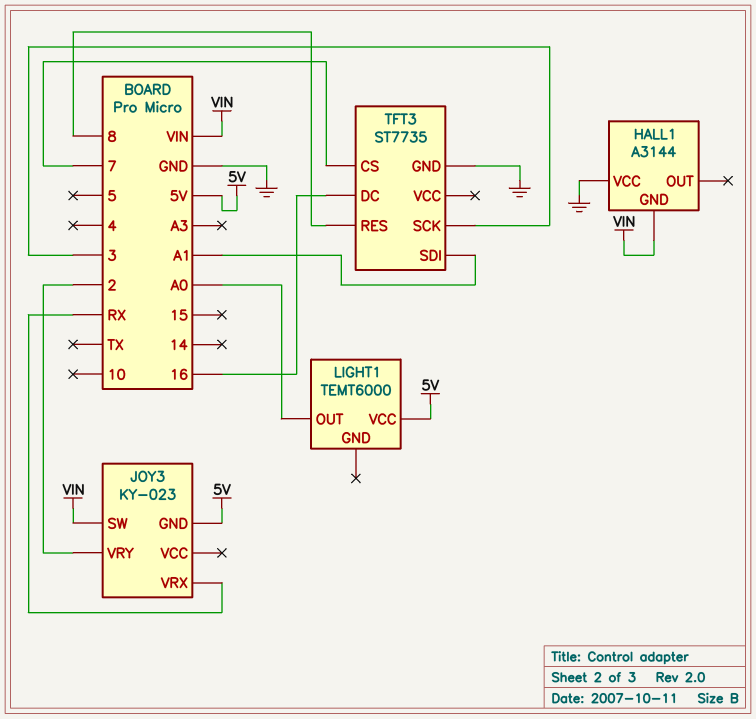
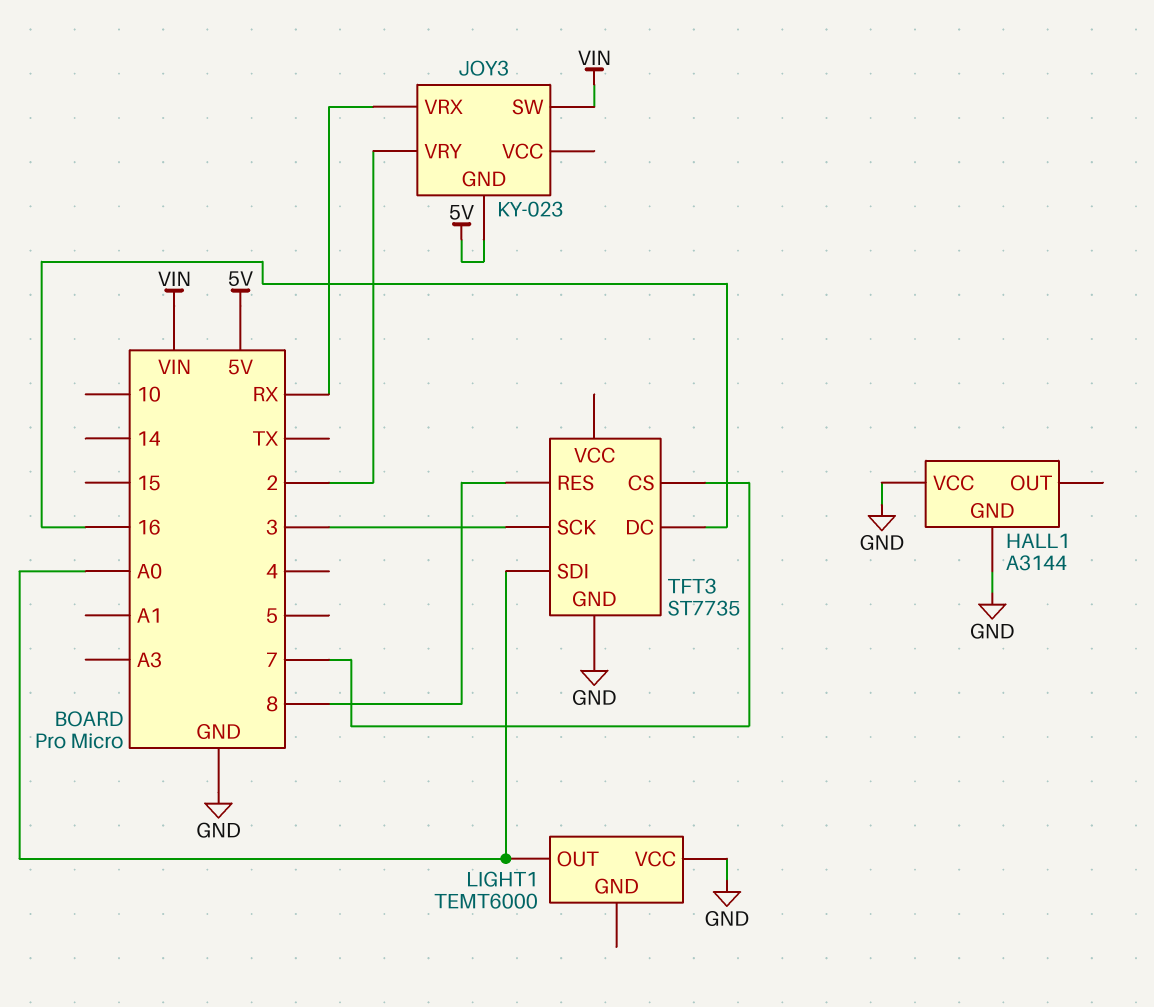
HALL1 pin GND: VIN -> GND
LIGHT1 pin VCC: 5V -> GND
TFT3 pin SDI: A1 -> A0

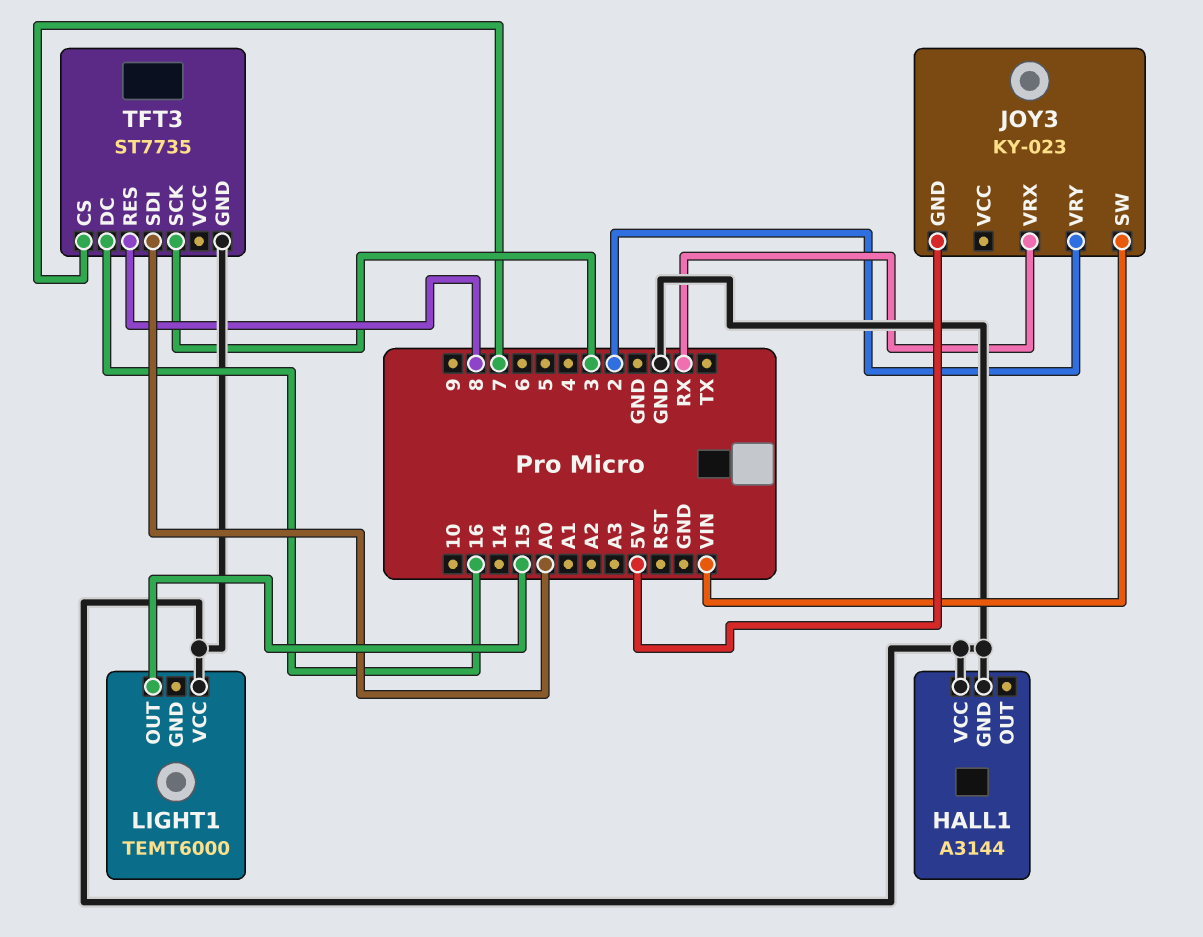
LIGHT1 pin OUT: A0 -> 15

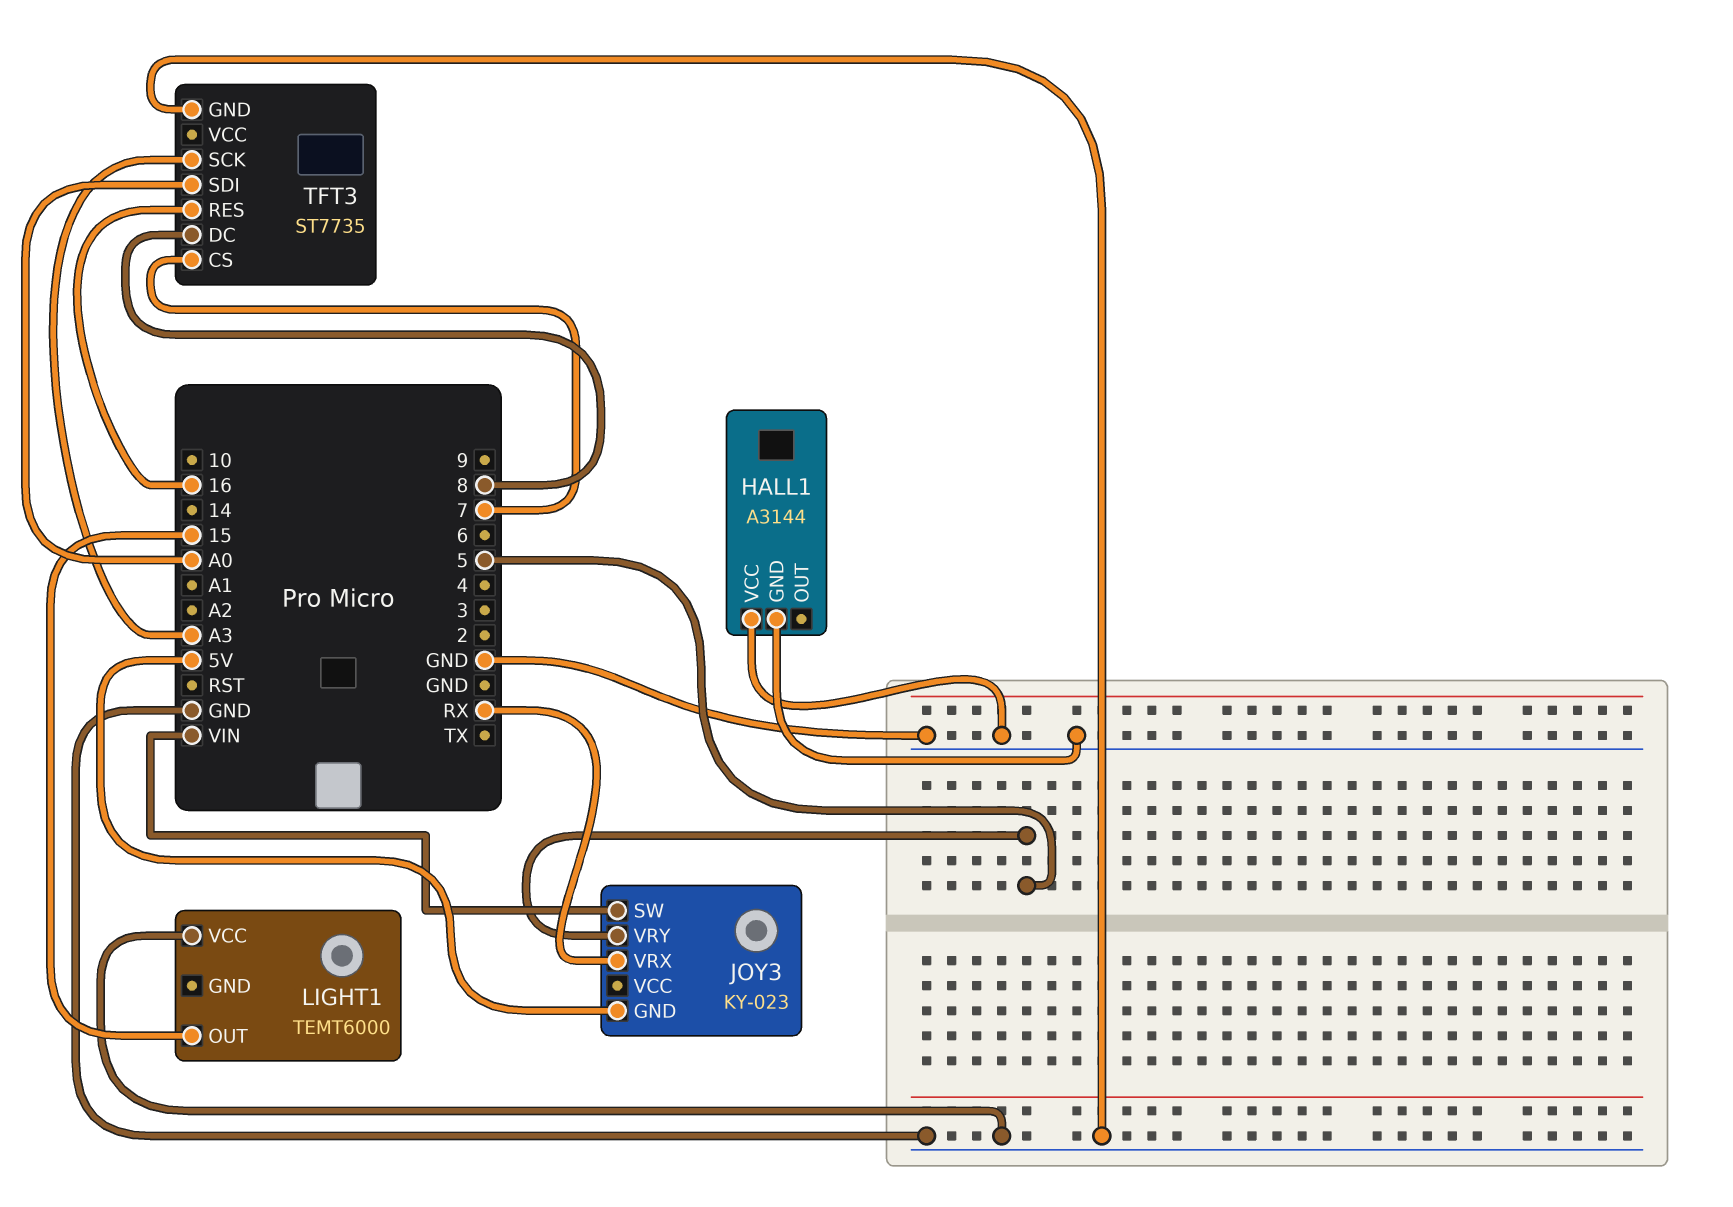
JOY3 pin VRY: 2 -> 5
TFT3 pin DC: 16 -> 8
TFT3 pin RES: 8 -> 16
TFT3 pin SCK: 3 -> A3

